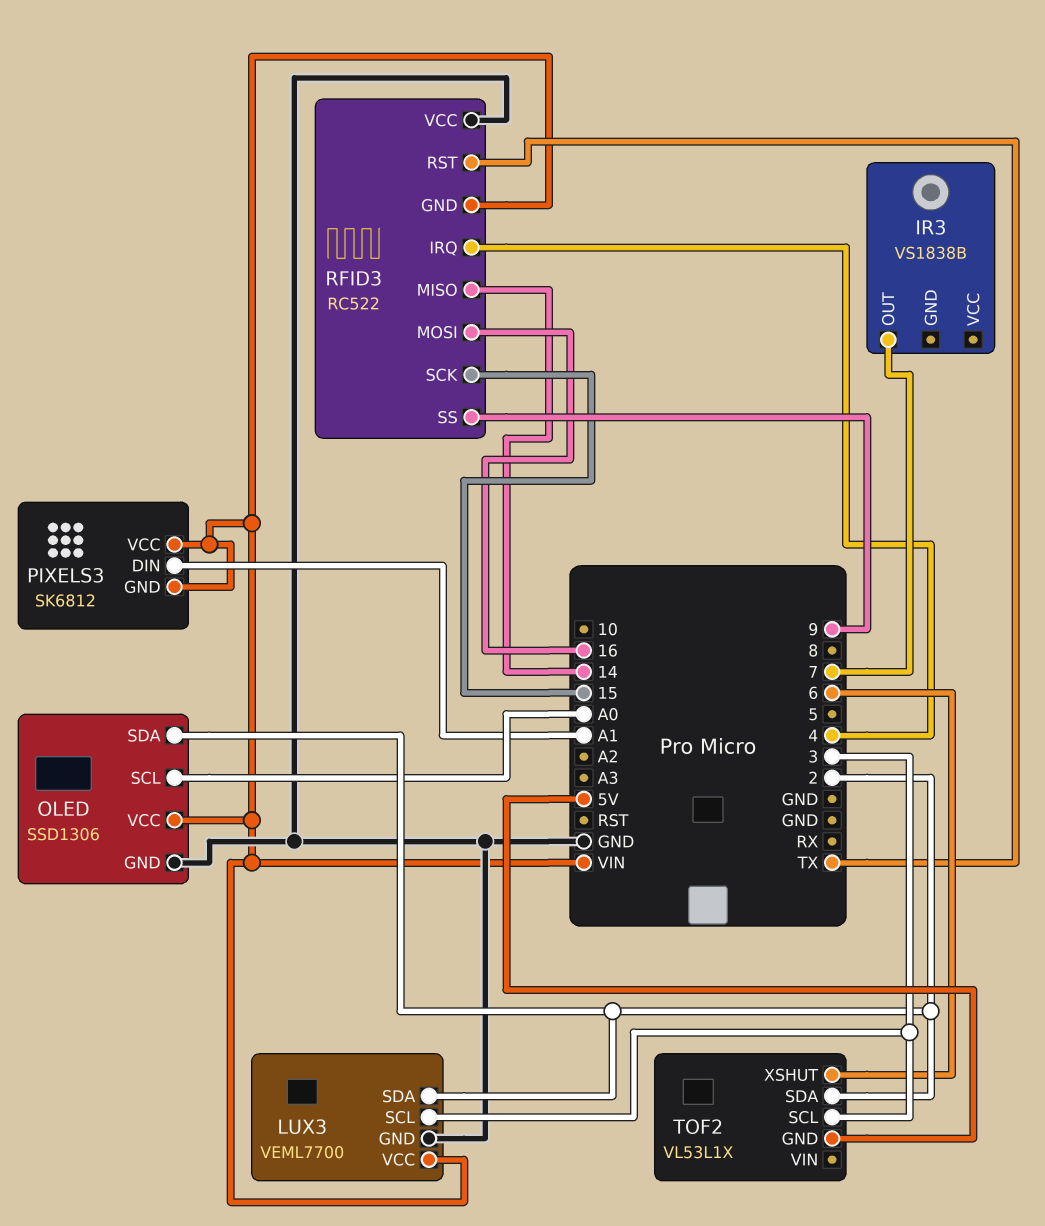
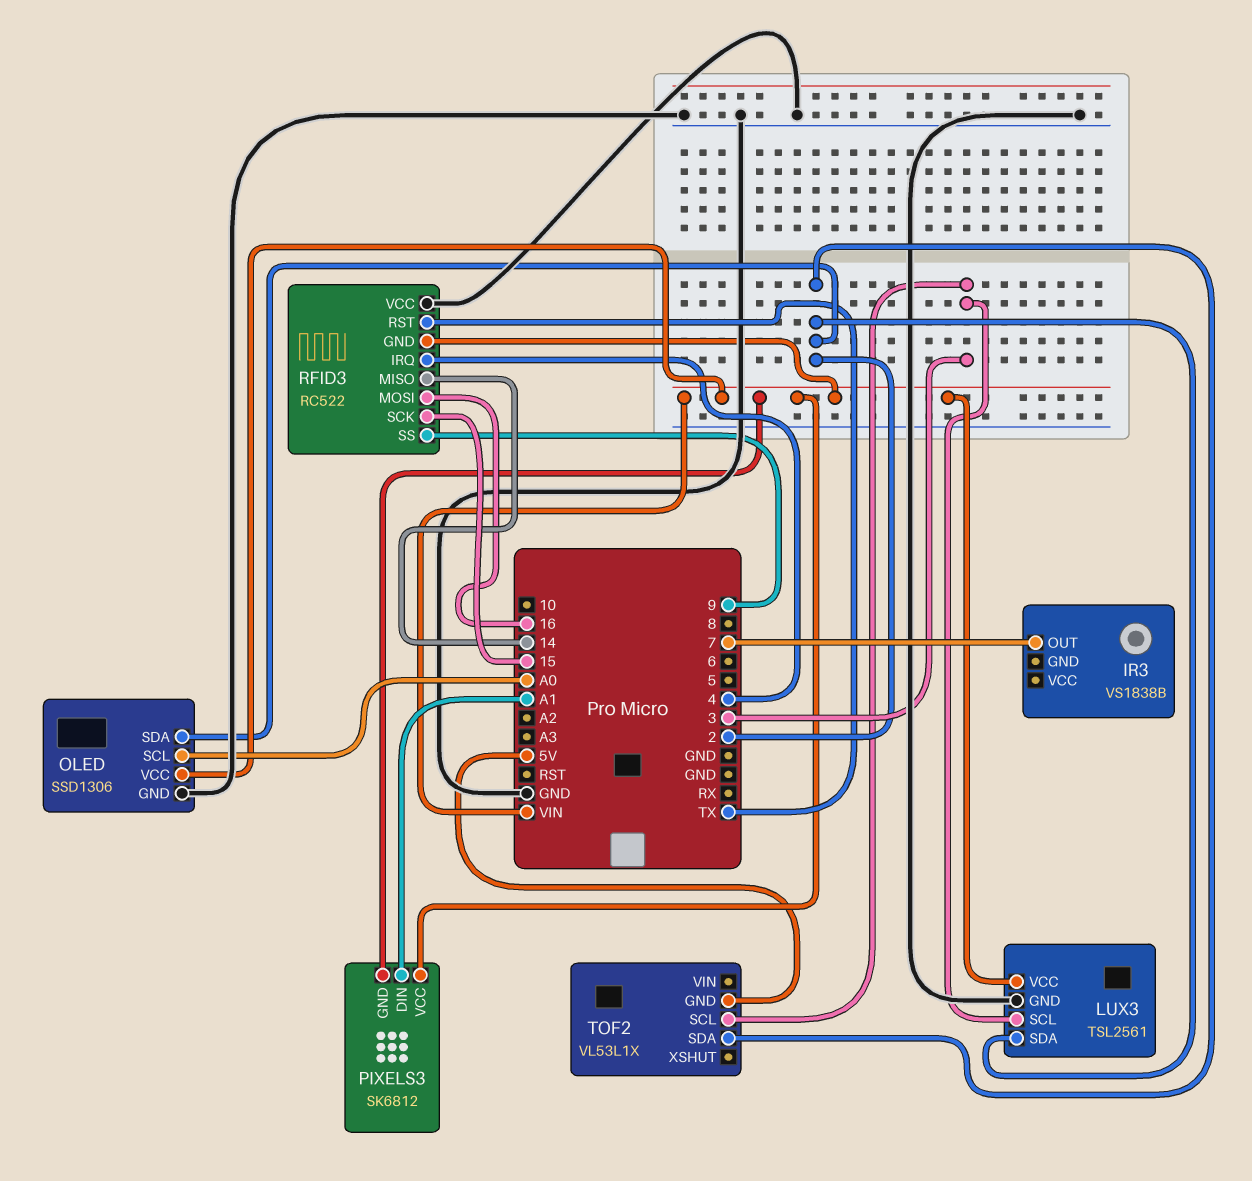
LUX3: VEML7700 -> TSL2561
TOF2 pin XSHUT: 6 -> none

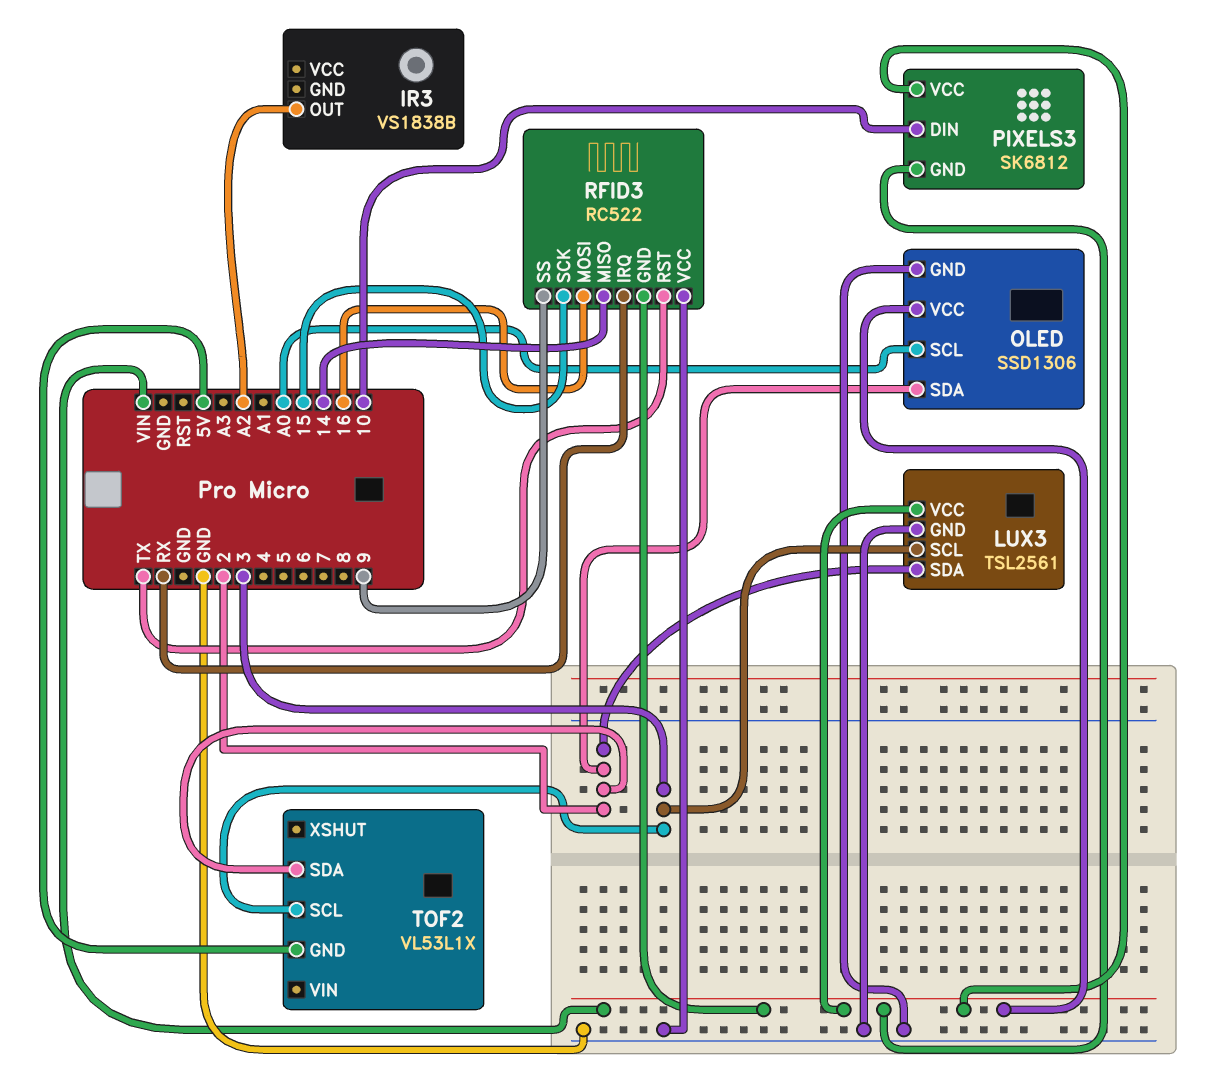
IR3 pin OUT: 7 -> A2
PIXELS3 pin DIN: A1 -> 10
RFID3 pin IRQ: 4 -> RX

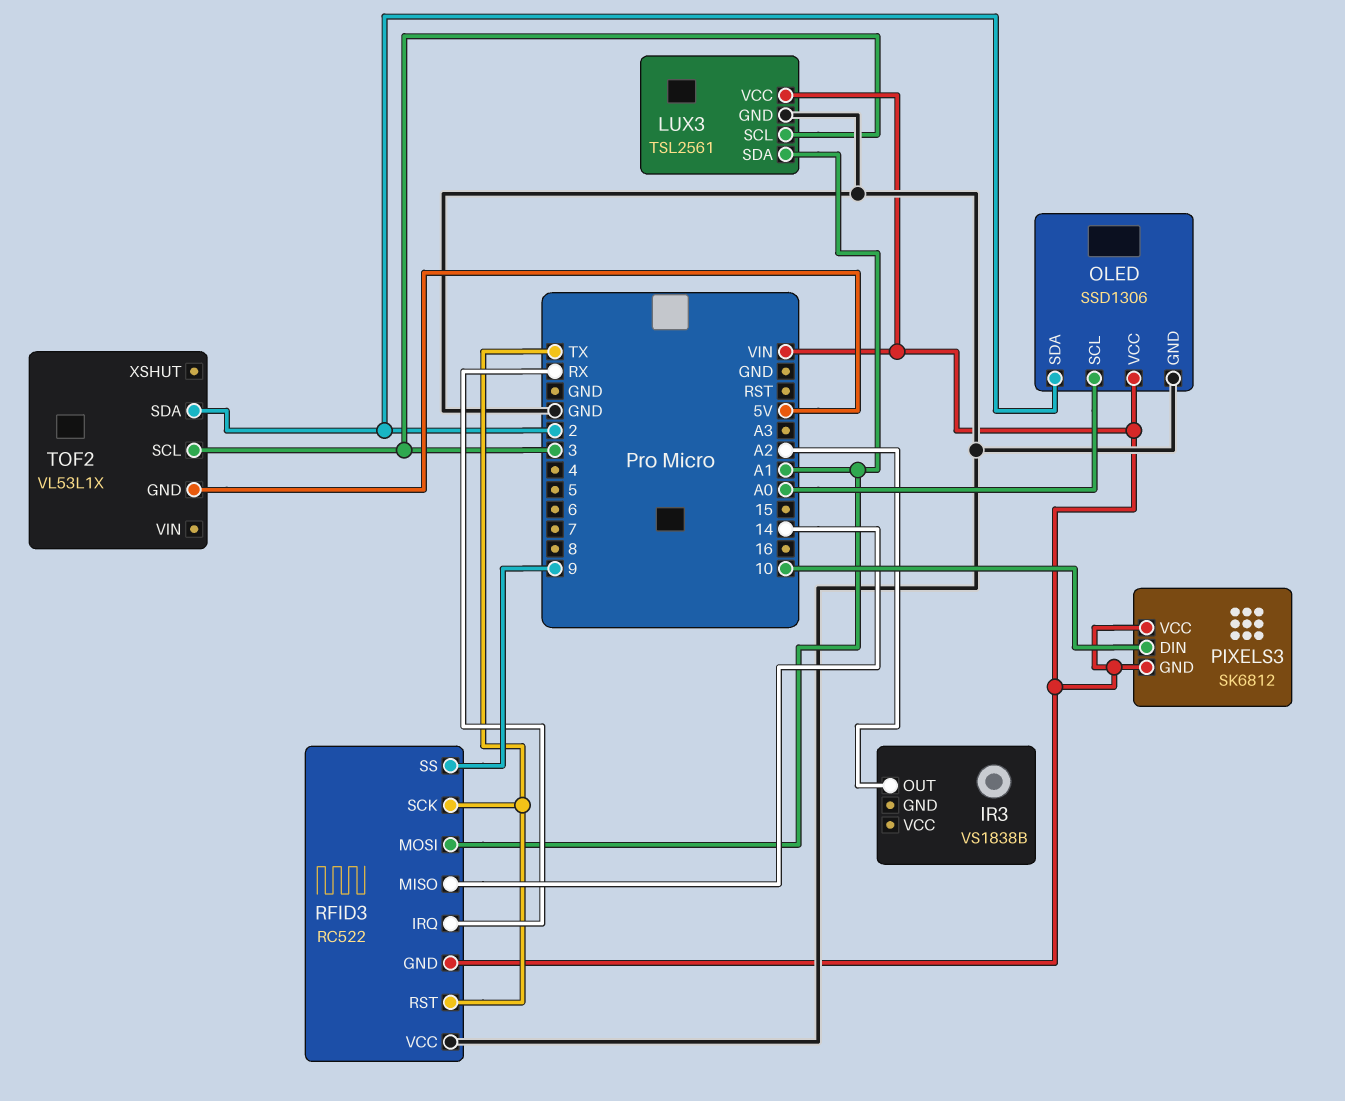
LUX3 pin SDA: 2 -> A1
RFID3 pin MOSI: 16 -> A1
RFID3 pin SCK: 15 -> TX

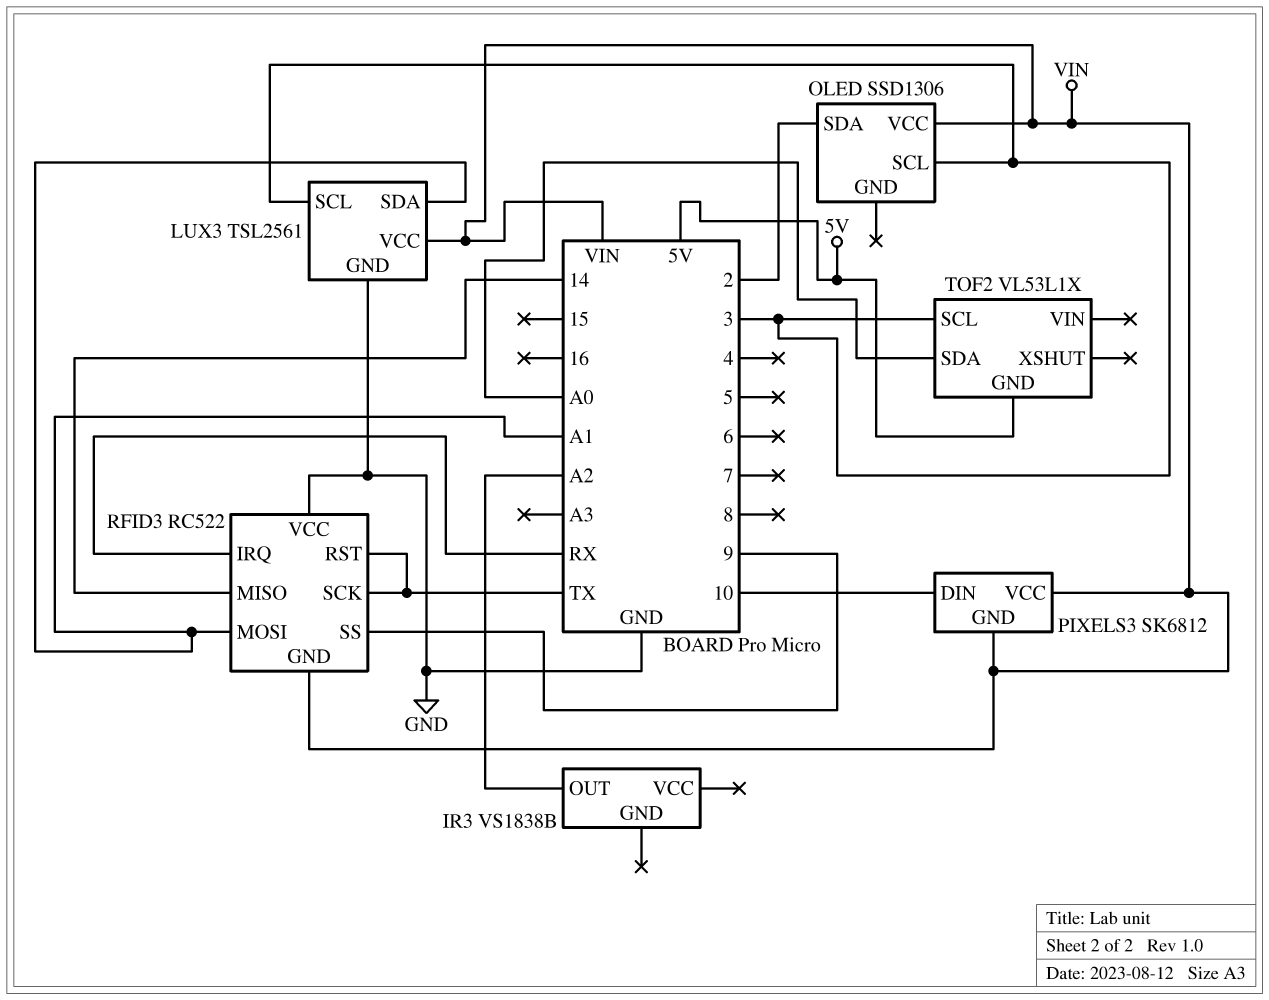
OLED pin GND: GND -> none
OLED pin SCL: A0 -> 3
TOF2 pin SDA: 2 -> A0

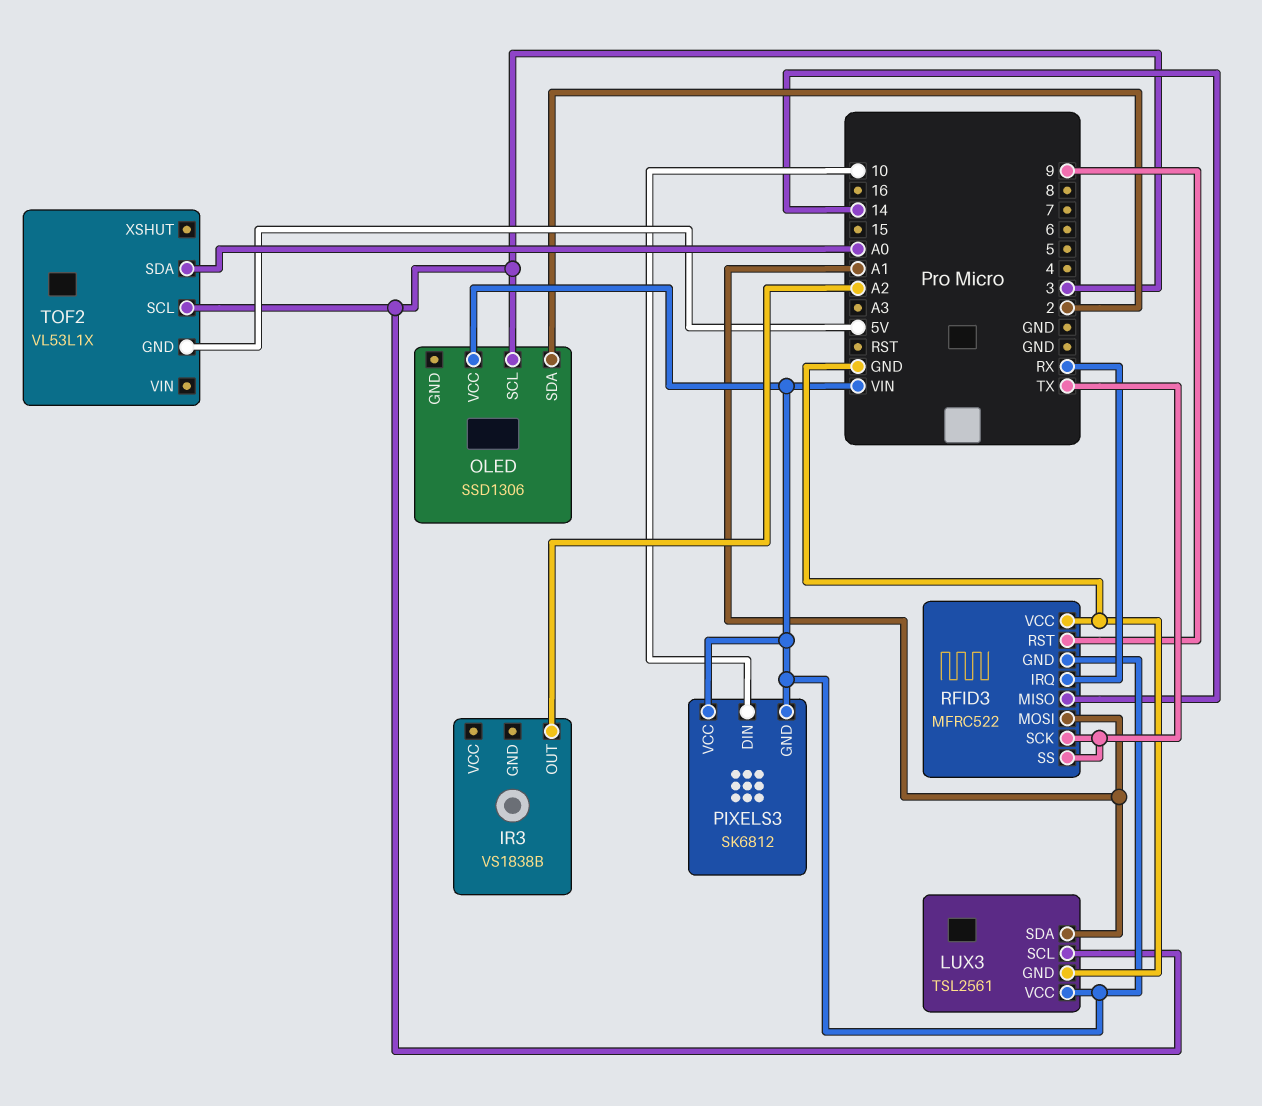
RFID3: RC522 -> MFRC522
RFID3 pin RST: TX -> 9
RFID3 pin SS: 9 -> TX

